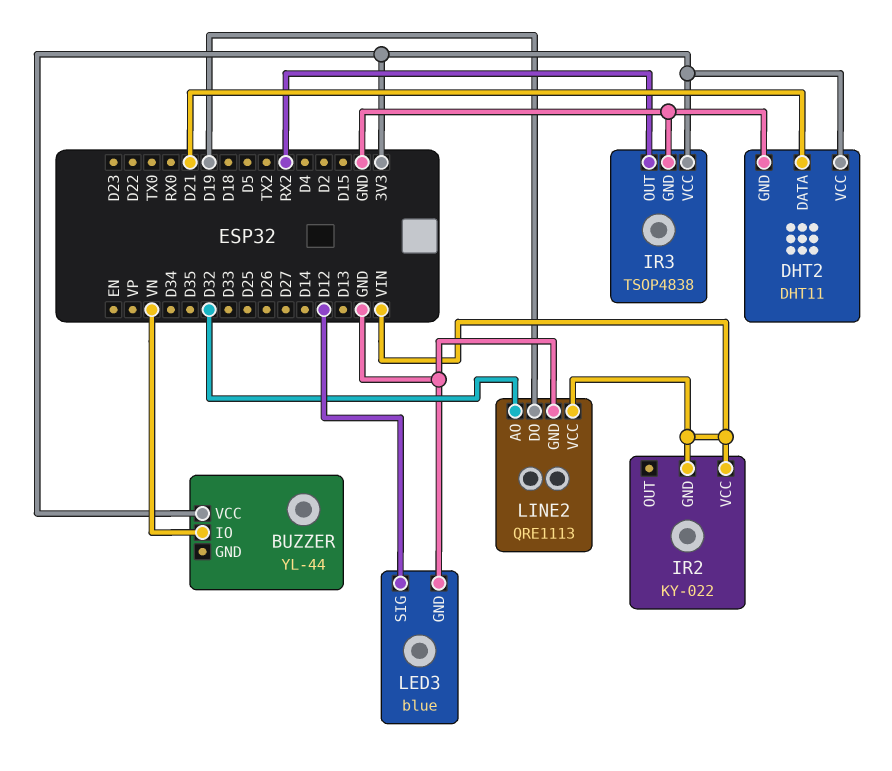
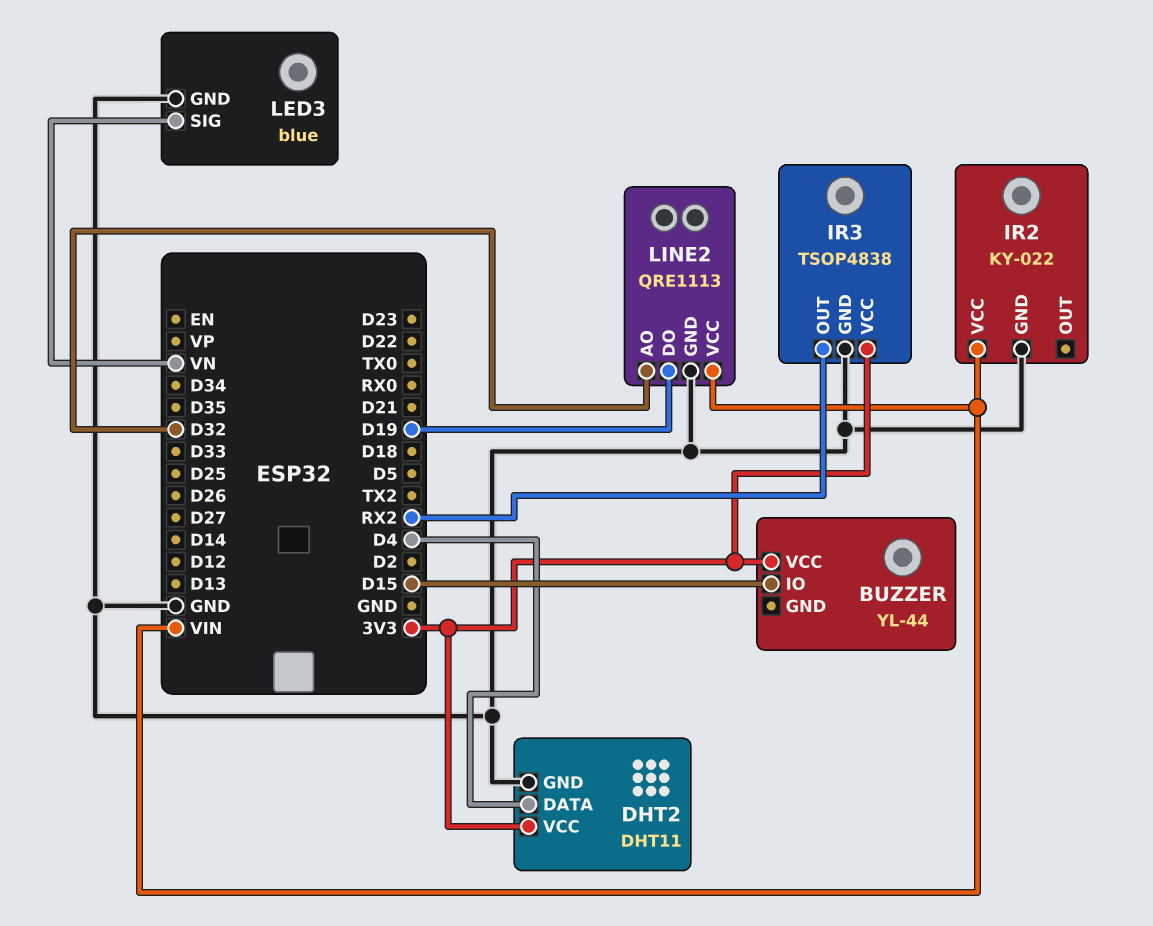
BUZZER pin IO: VN -> D15
DHT2 pin DATA: D21 -> D4
IR2 pin GND: VIN -> GND
LED3 pin SIG: D12 -> VN

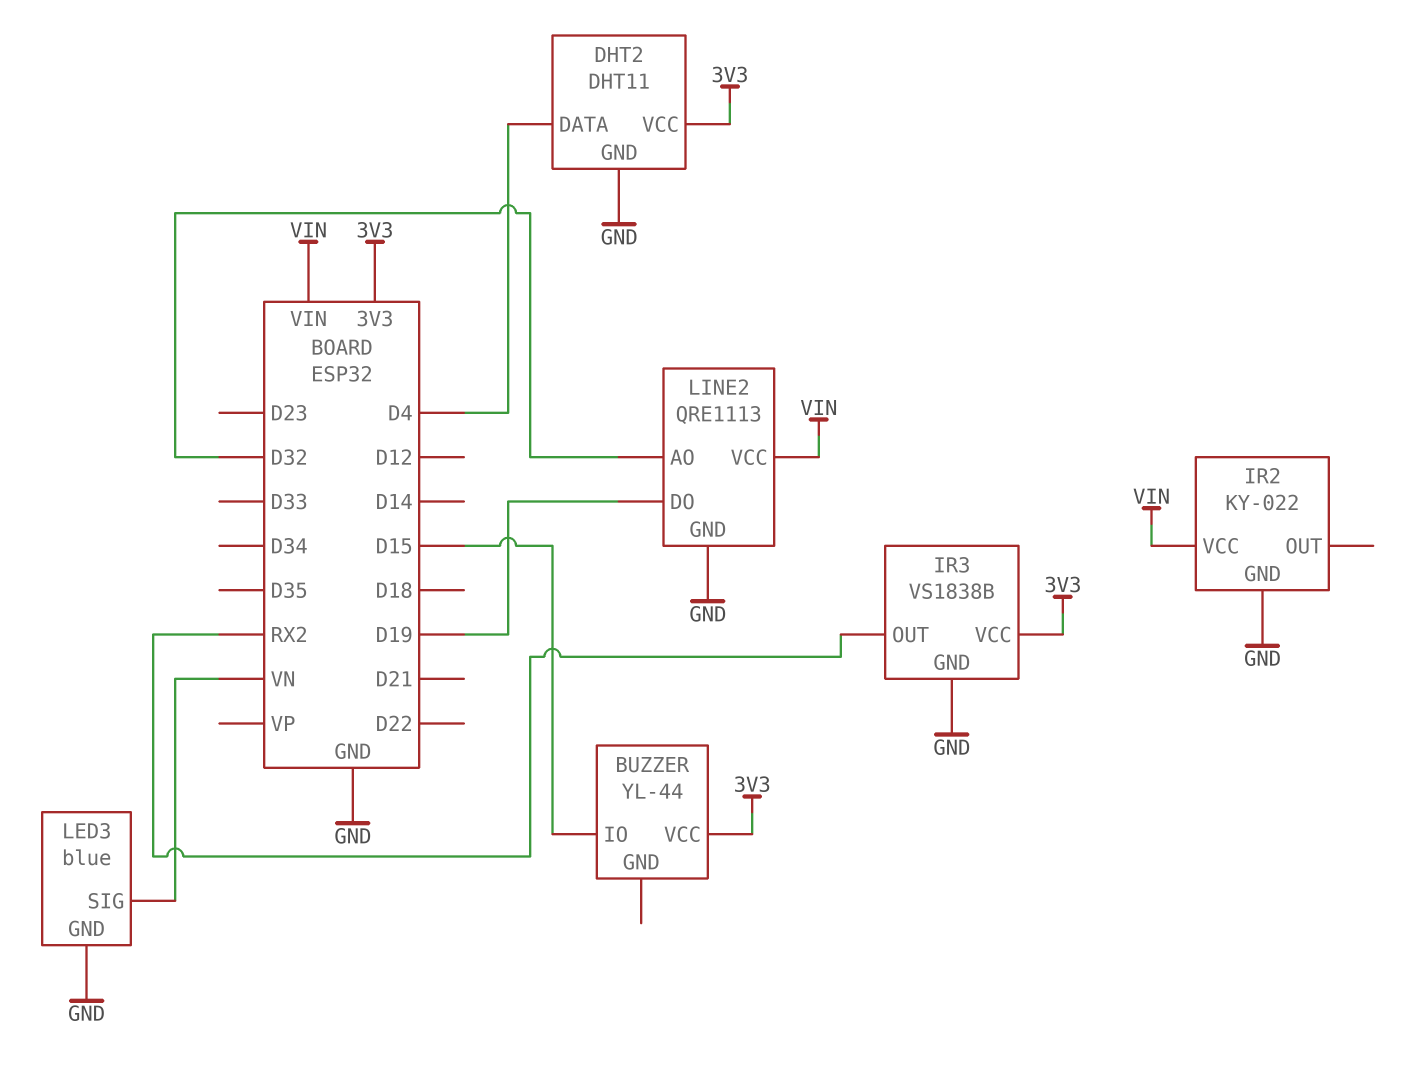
IR3: TSOP4838 -> VS1838B

